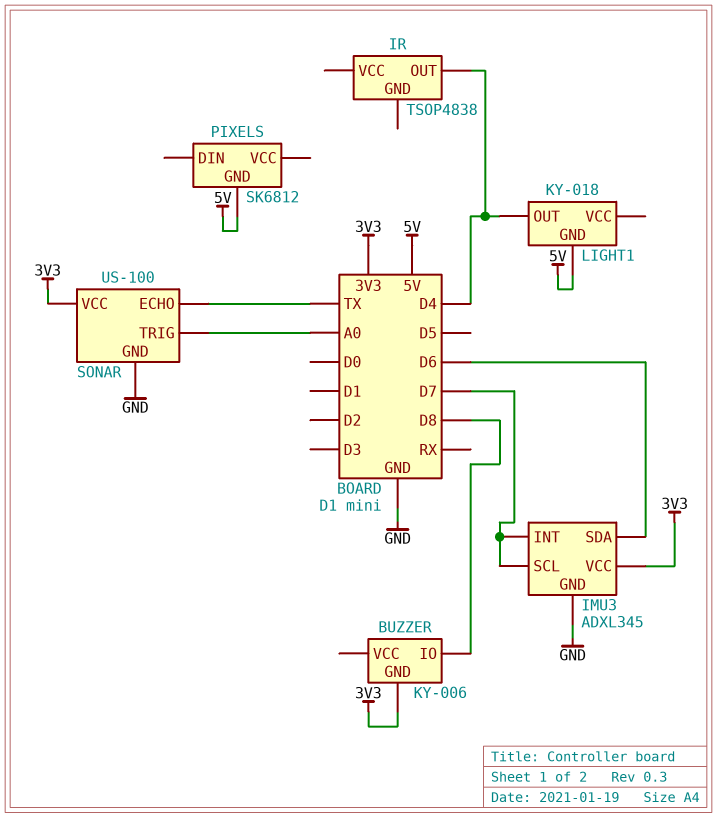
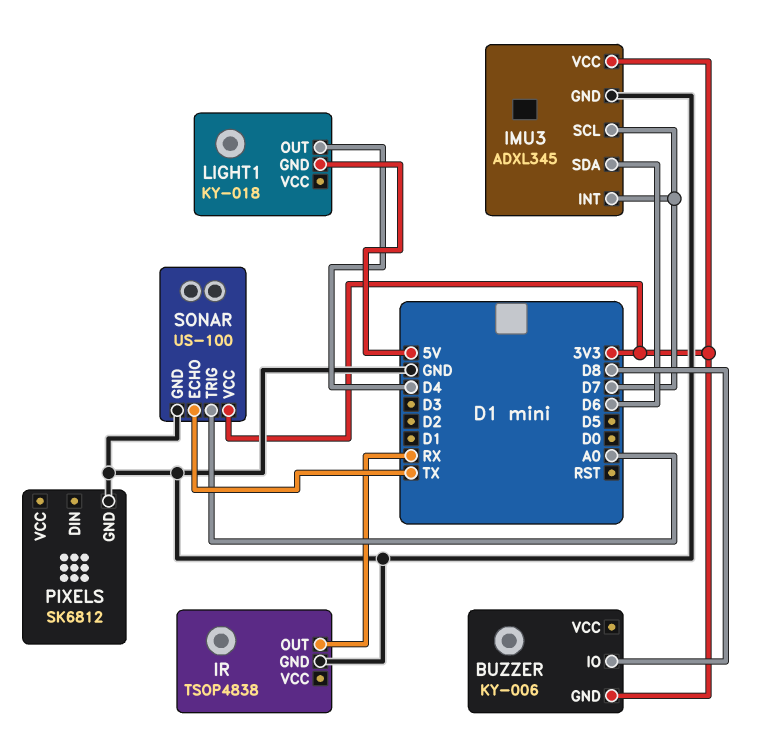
IR pin GND: none -> GND
IR pin OUT: D4 -> RX
PIXELS pin GND: 5V -> GND

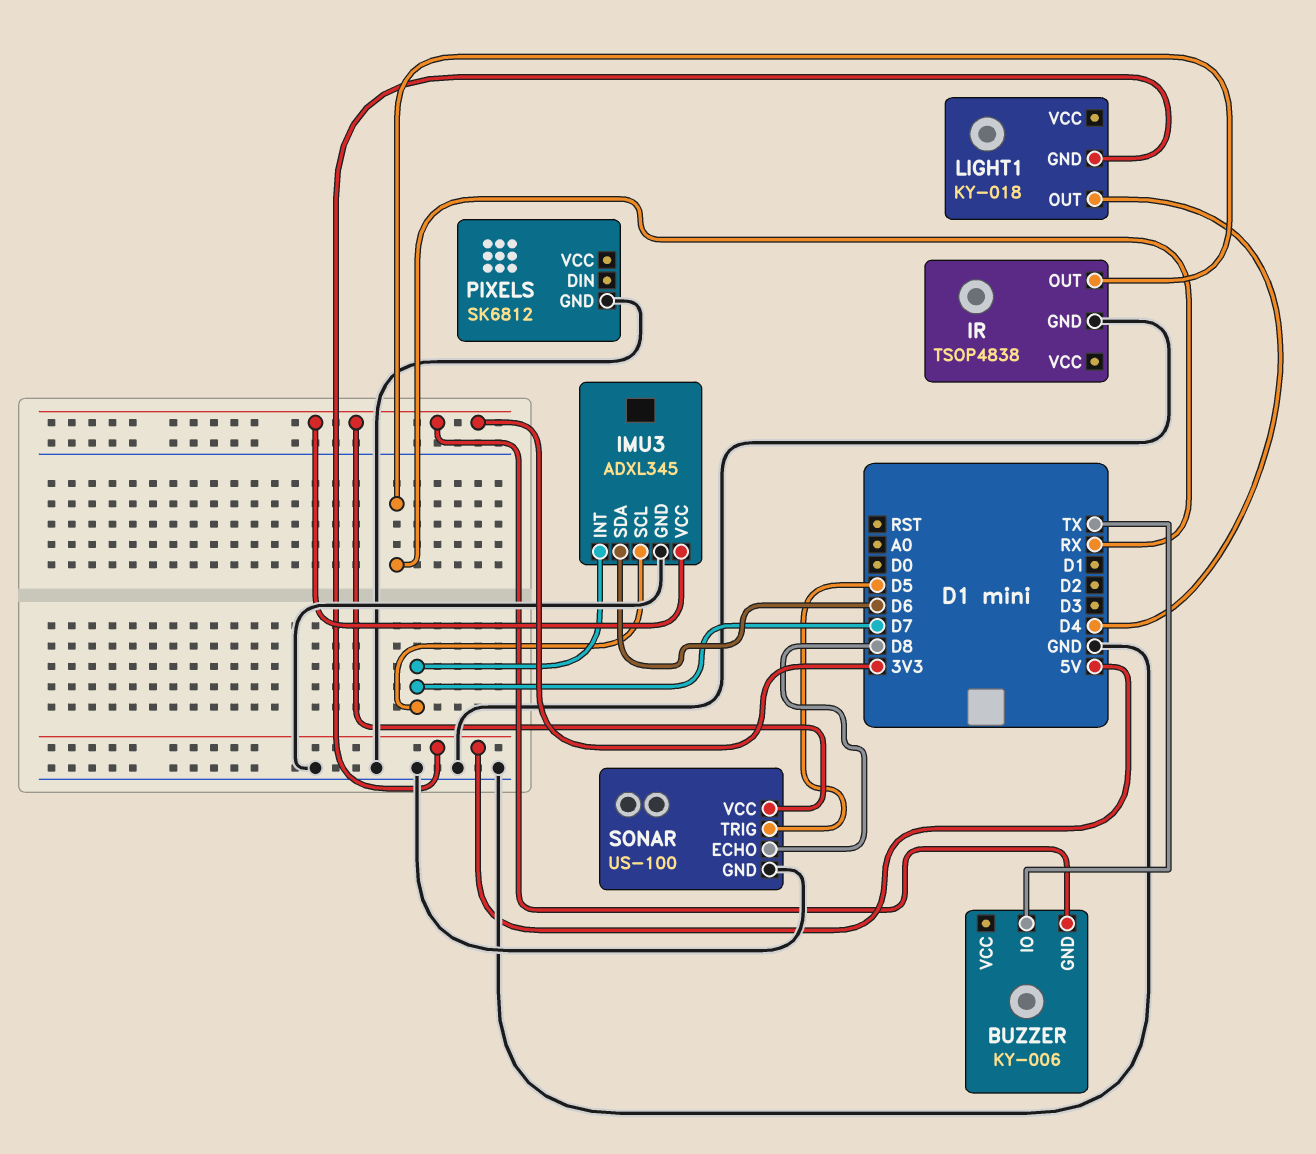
BUZZER pin IO: D8 -> TX
SONAR pin ECHO: TX -> D8
SONAR pin TRIG: A0 -> D5

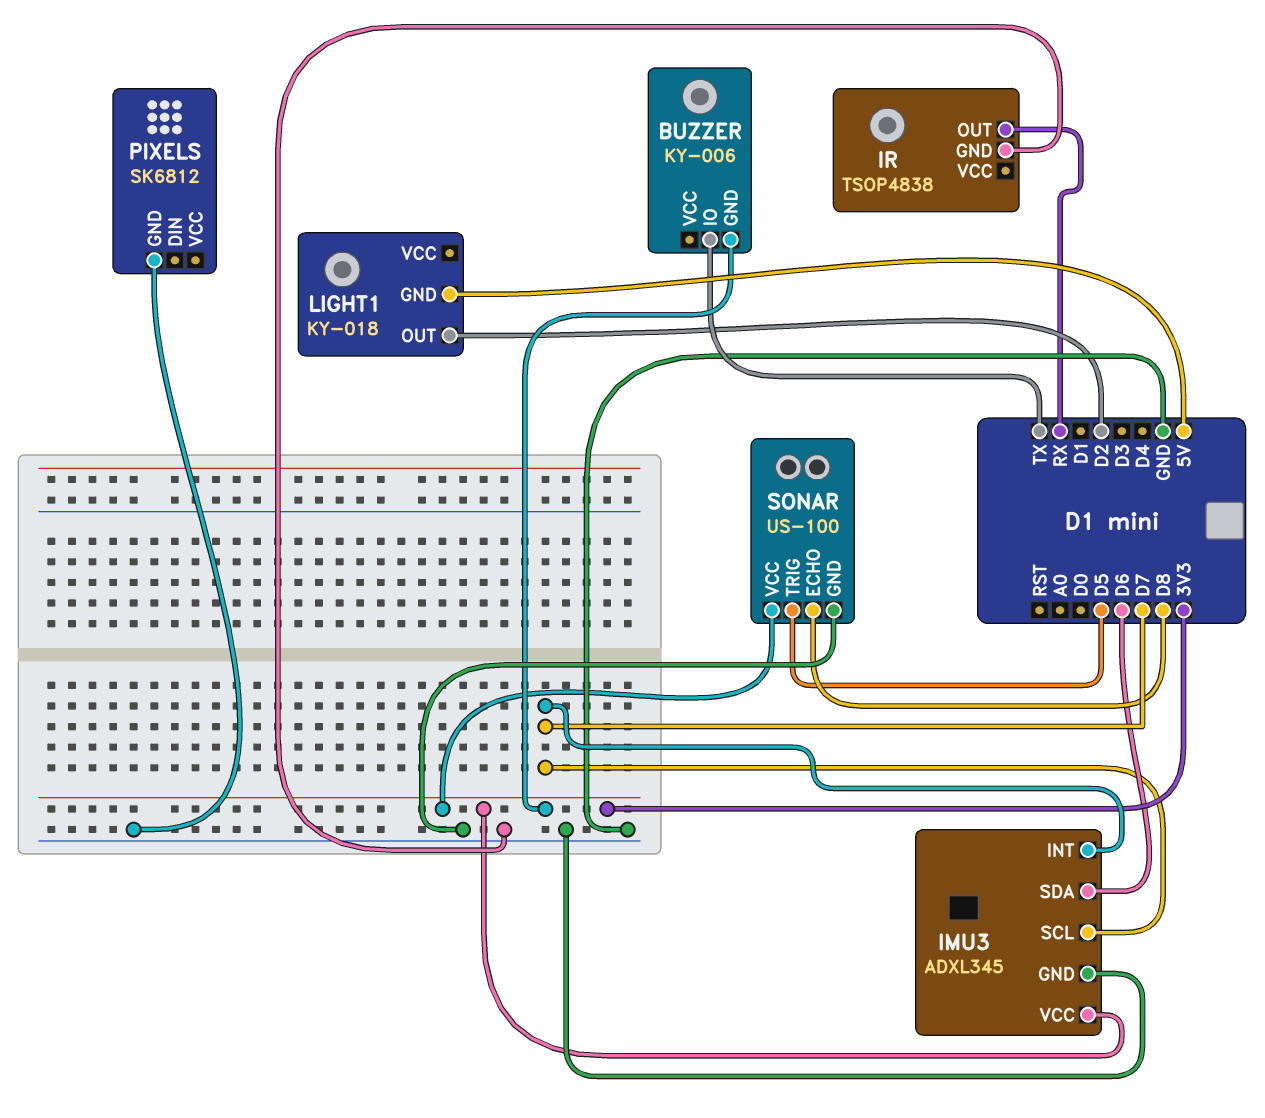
LIGHT1 pin OUT: D4 -> D2

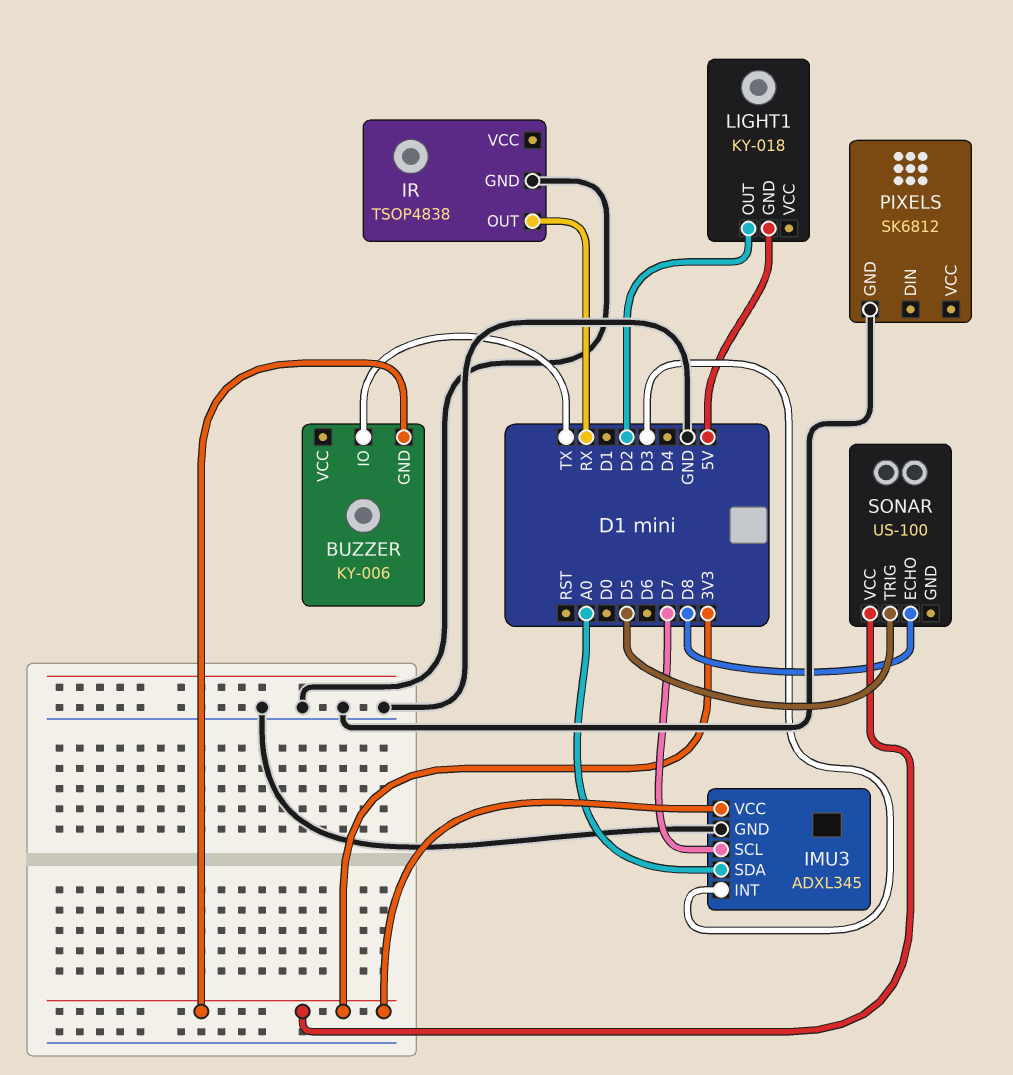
IMU3 pin INT: D7 -> D3
IMU3 pin SDA: D6 -> A0
SONAR pin GND: GND -> none

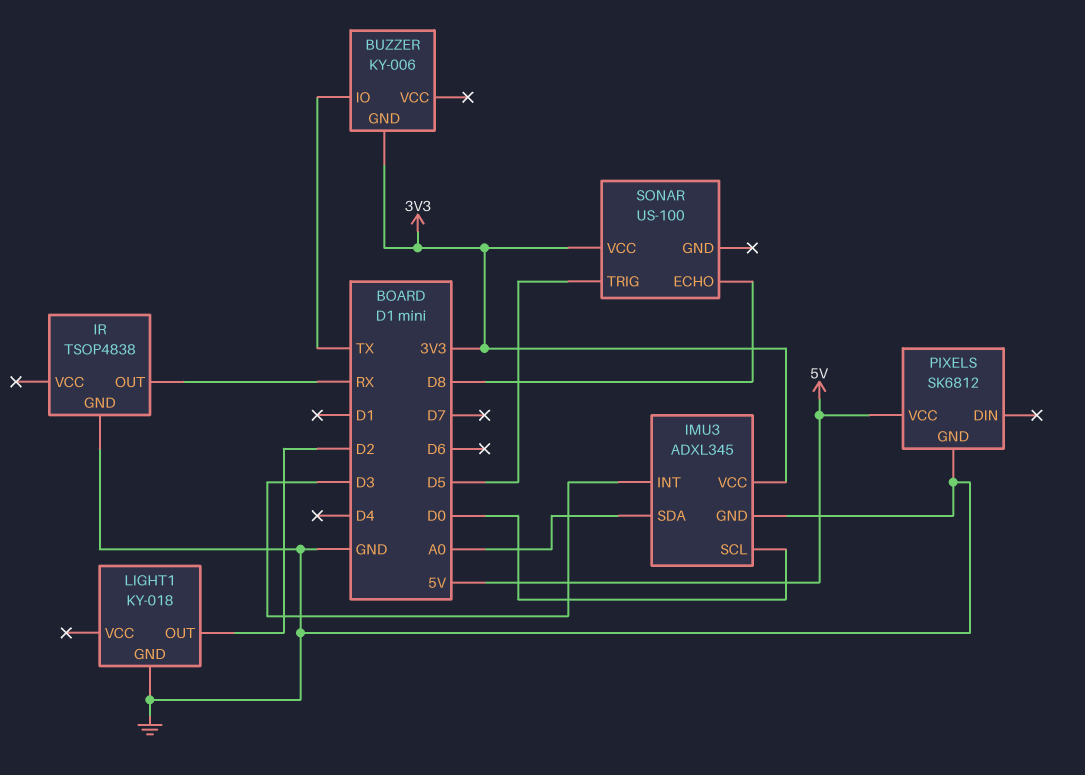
IMU3 pin SCL: D7 -> D0
LIGHT1 pin GND: 5V -> GND
PIXELS pin VCC: none -> 5V

